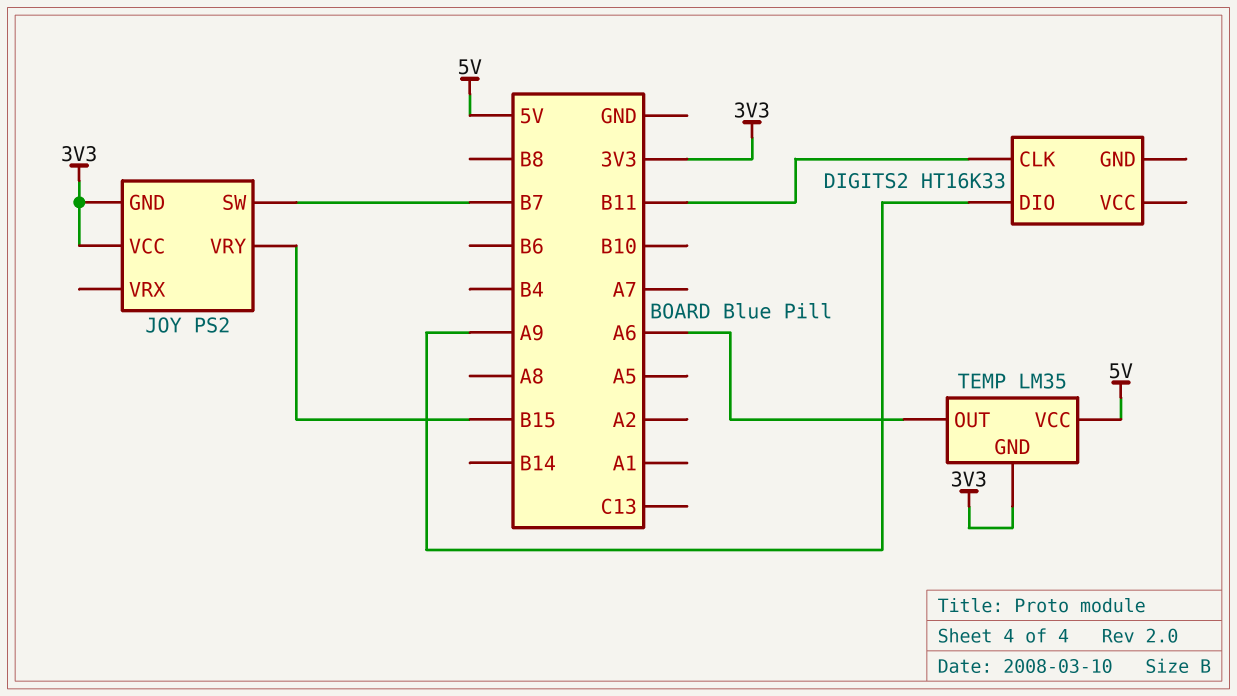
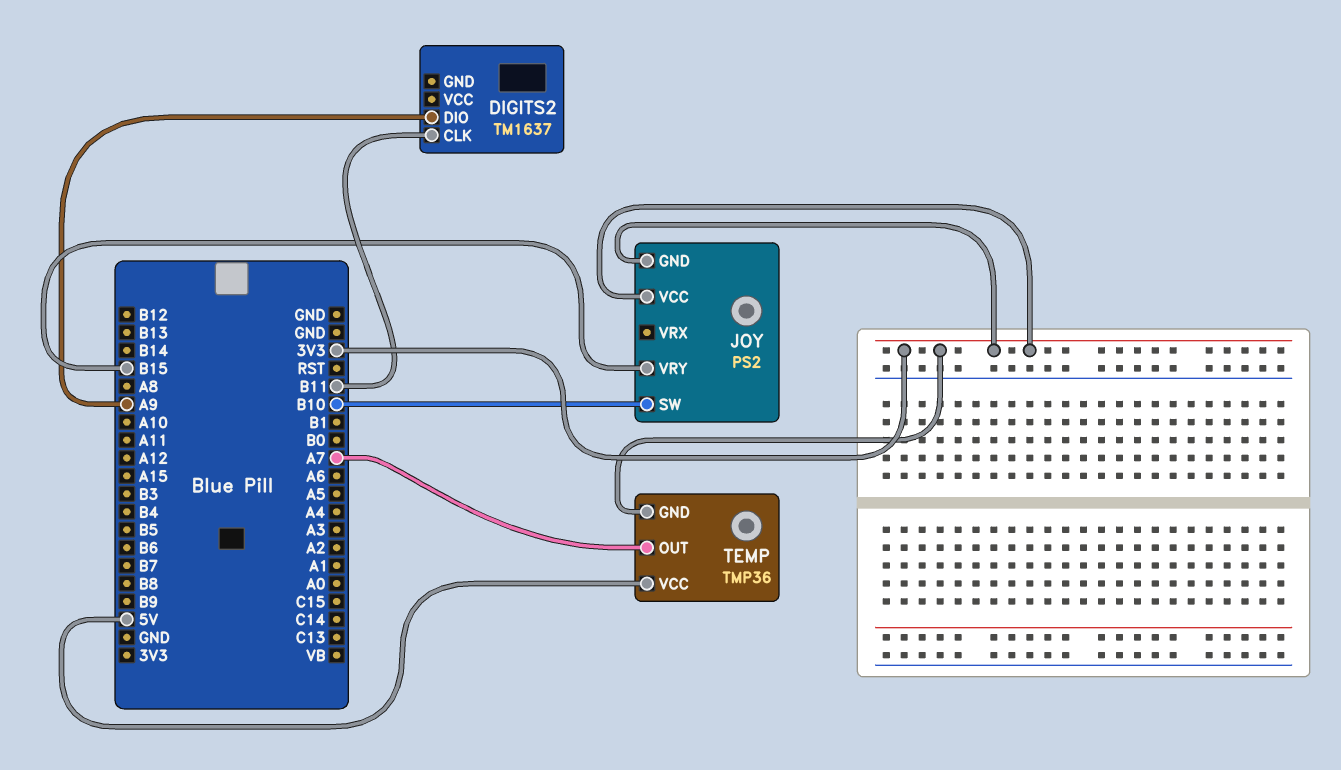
DIGITS2: HT16K33 -> TM1637
JOY pin SW: B7 -> B10
TEMP: LM35 -> TMP36
TEMP pin OUT: A6 -> A7

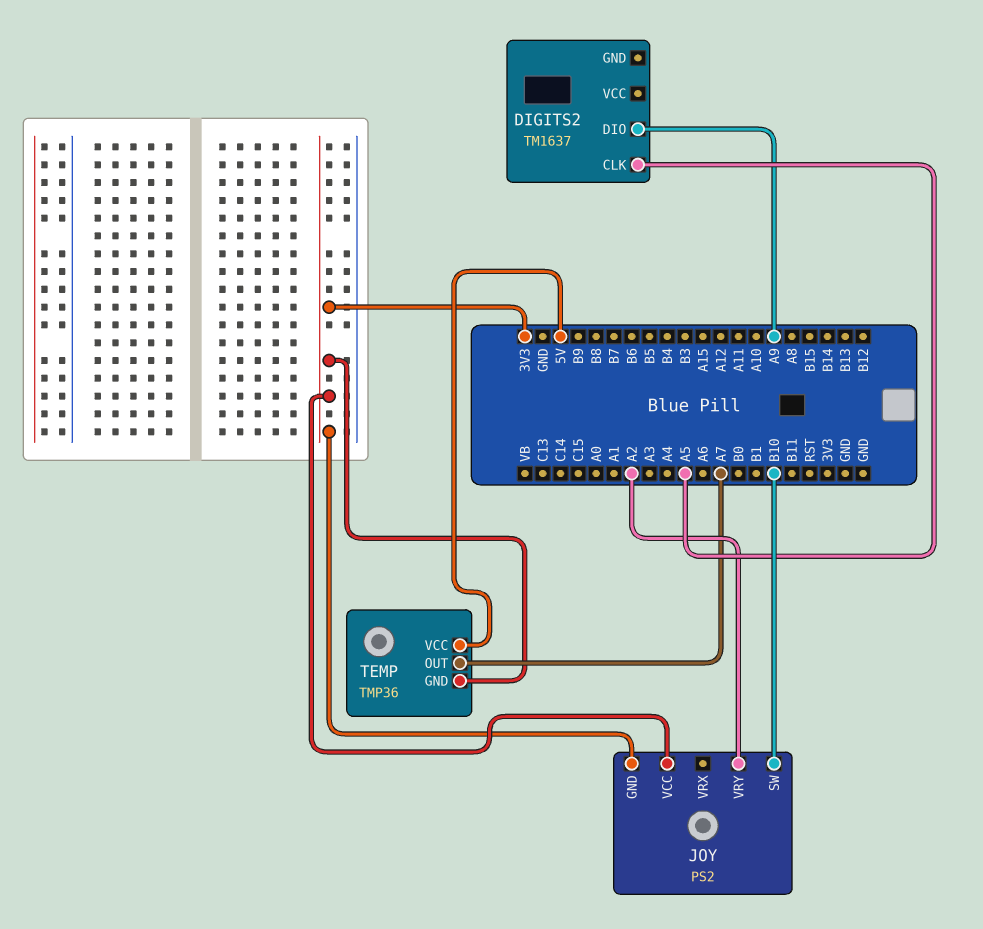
DIGITS2 pin CLK: B11 -> A5
JOY pin VRY: B15 -> A2

